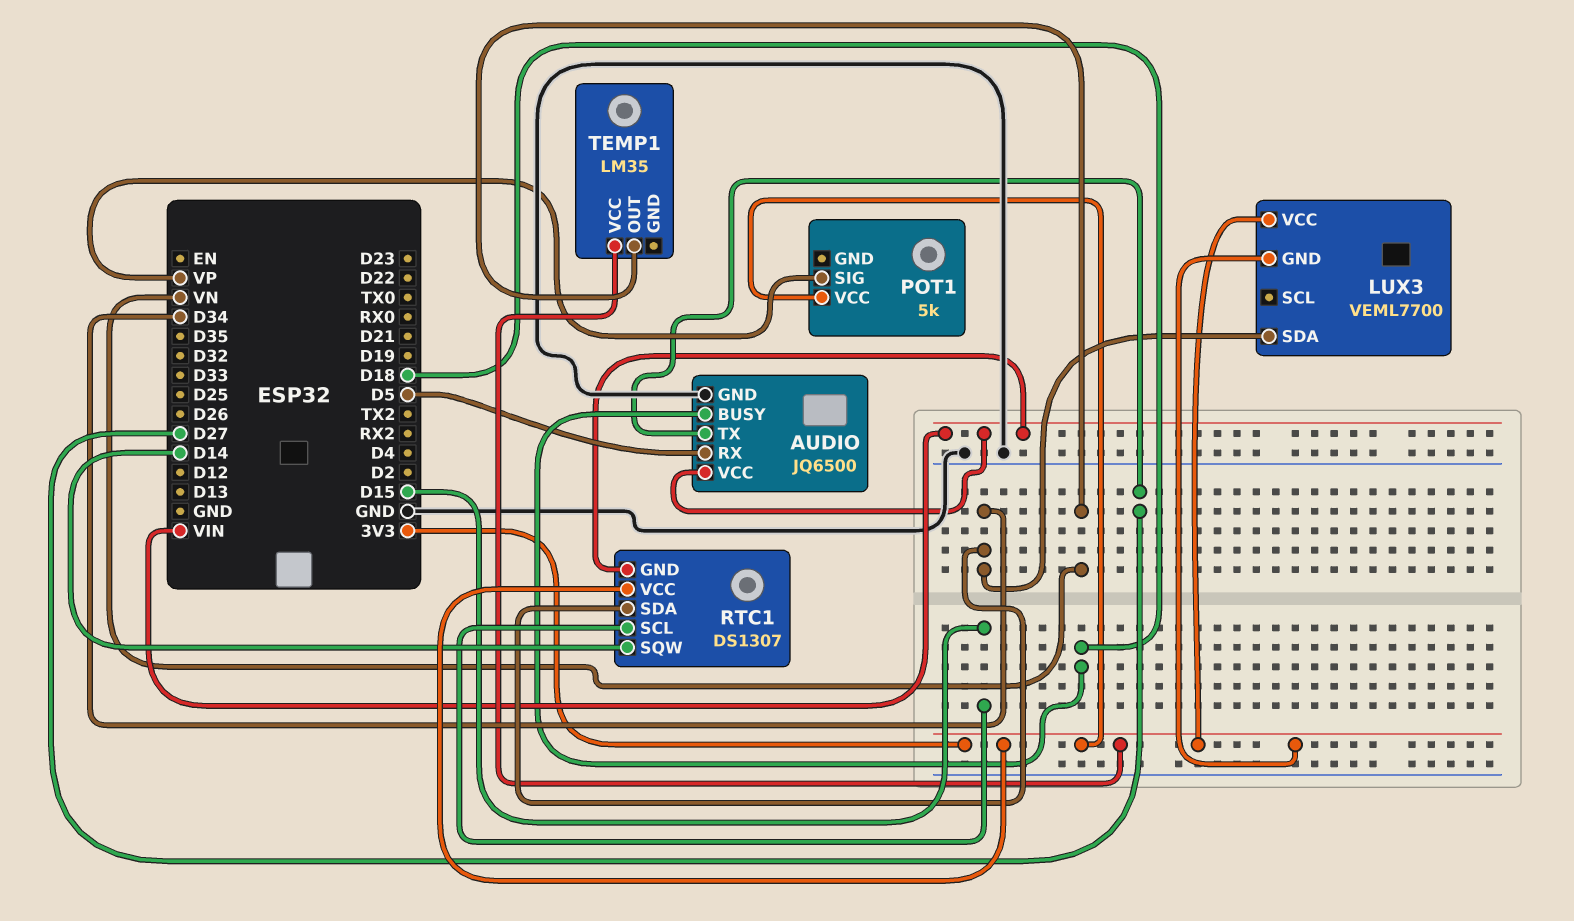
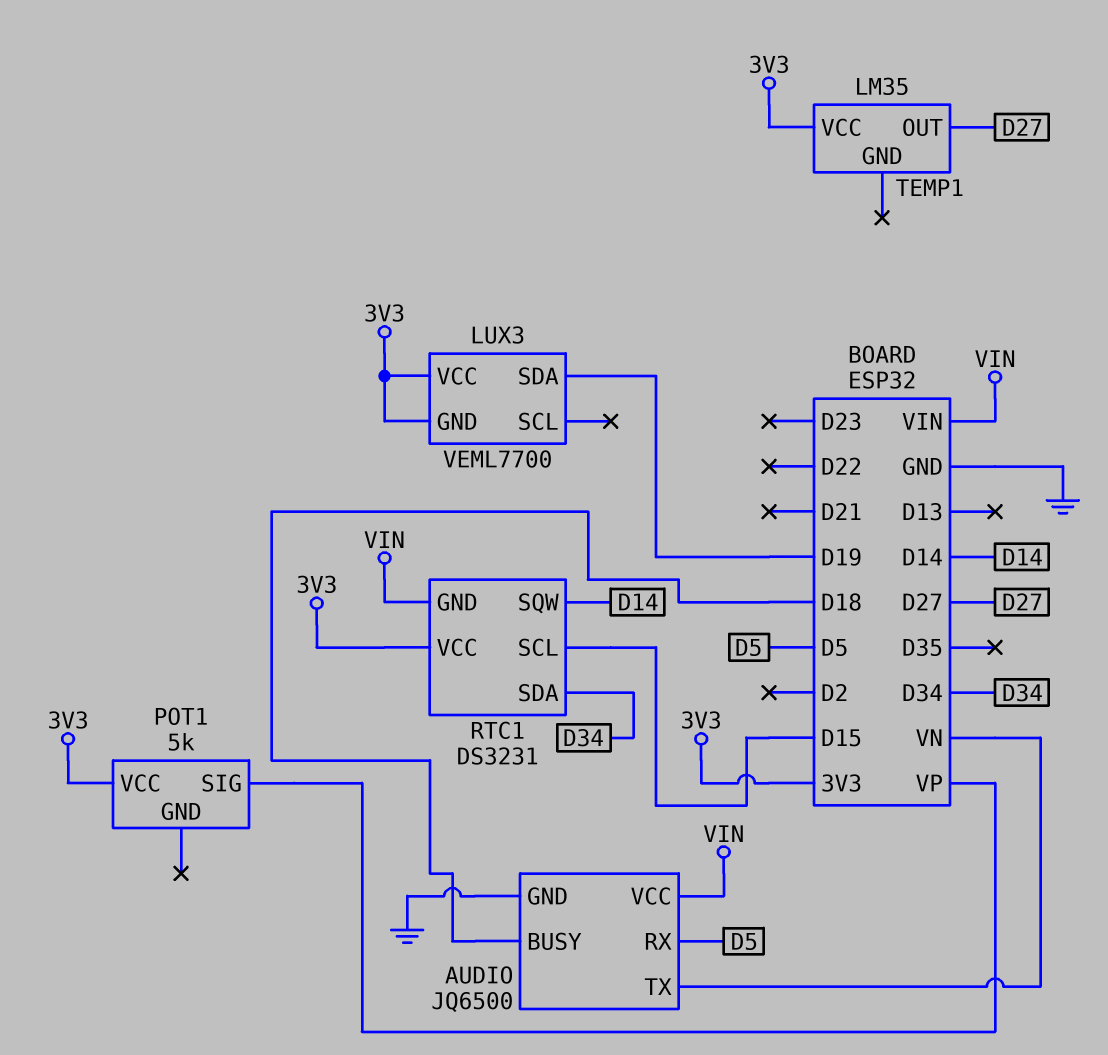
AUDIO pin TX: D27 -> VN
LUX3 pin SDA: D34 -> D19
RTC1: DS1307 -> DS3231
TEMP1 pin OUT: VN -> D27

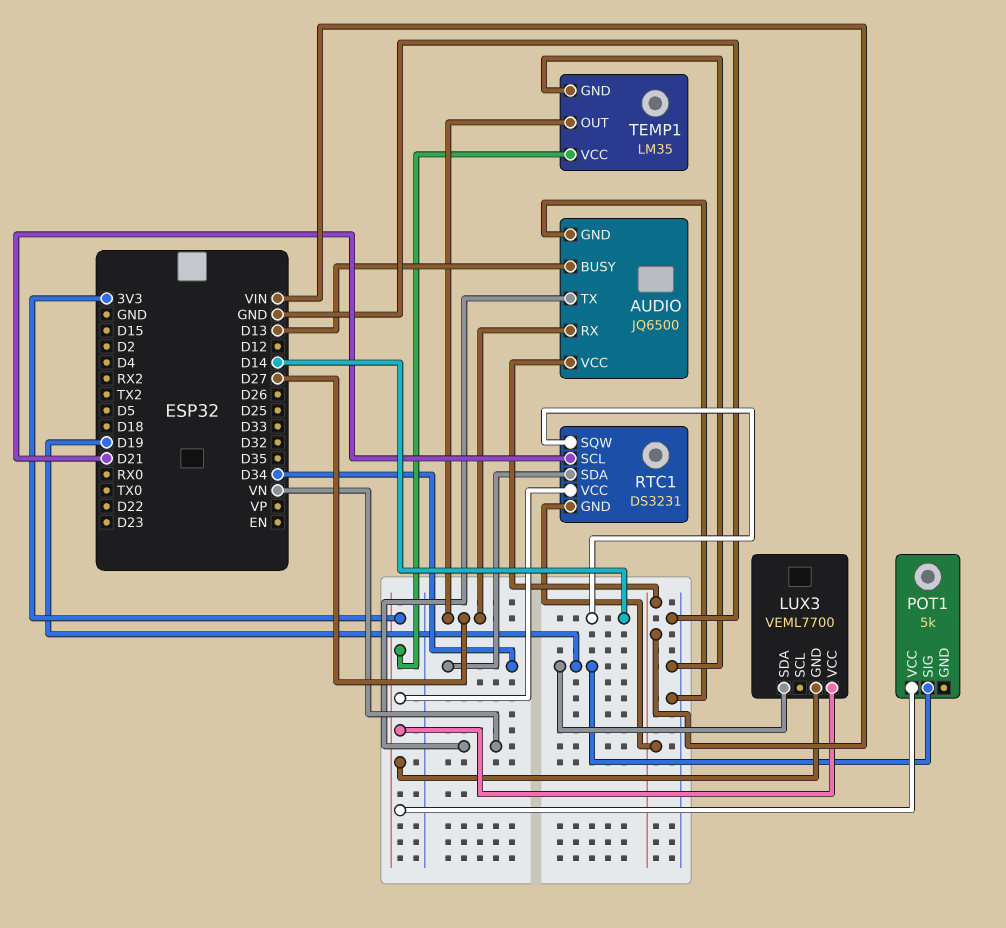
AUDIO pin BUSY: D18 -> D13
AUDIO pin RX: D5 -> D27
POT1 pin SIG: VP -> D19
RTC1 pin SCL: D15 -> D21
TEMP1 pin GND: none -> GND

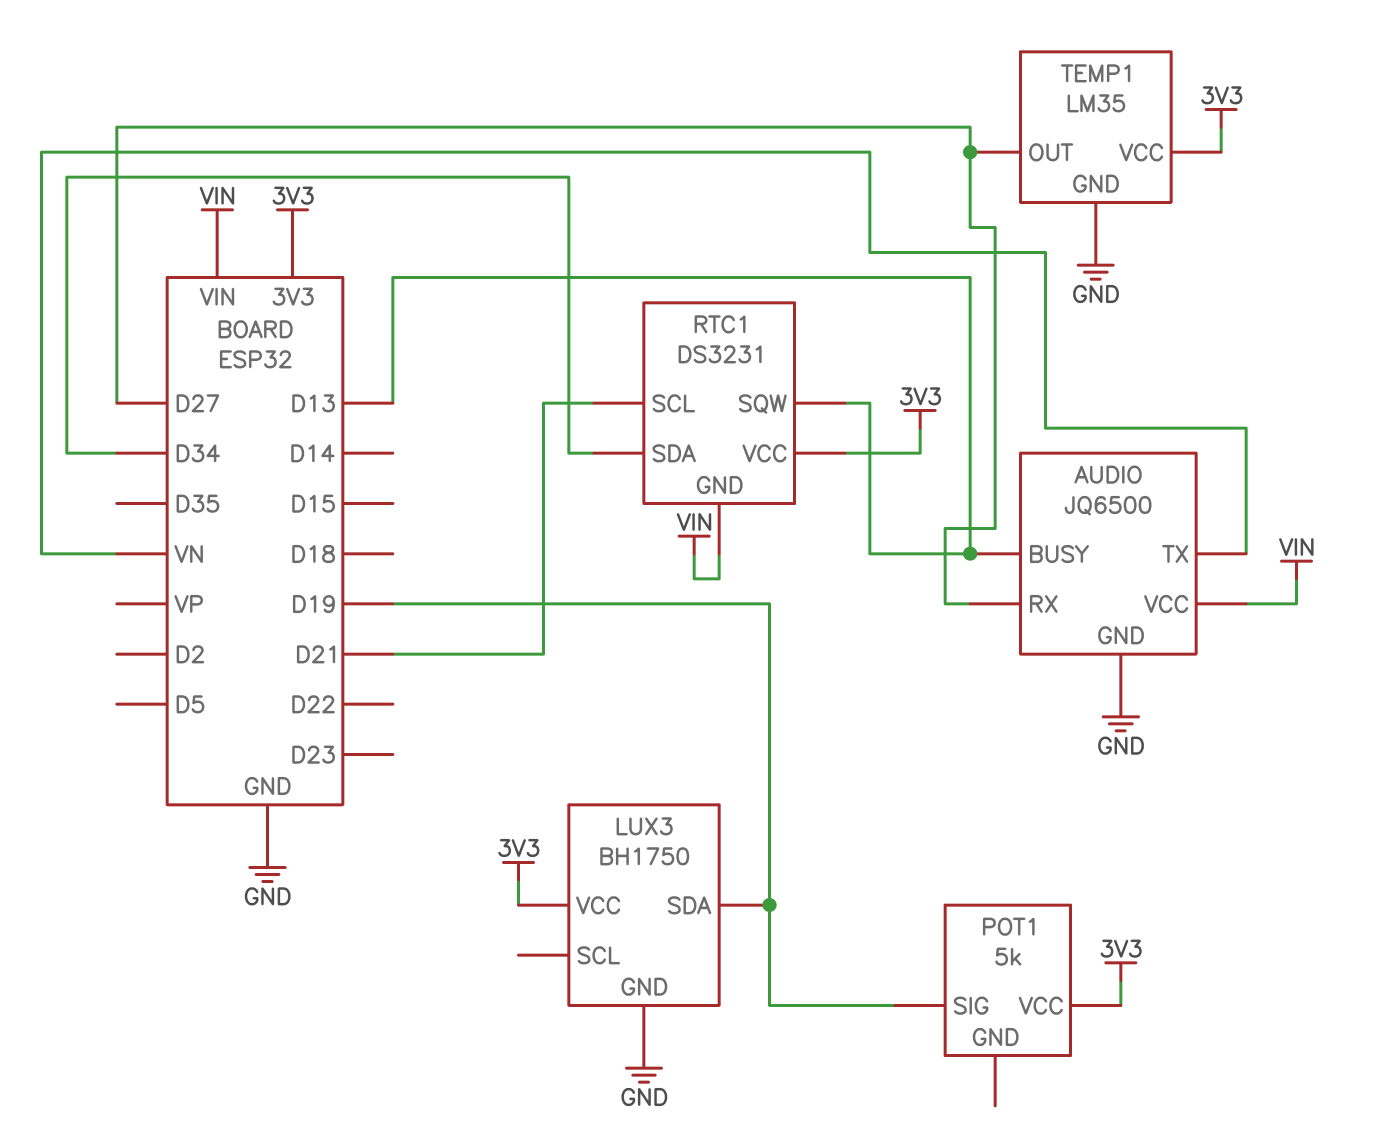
LUX3: VEML7700 -> BH1750
LUX3 pin GND: 3V3 -> GND
RTC1 pin SQW: D14 -> D13

